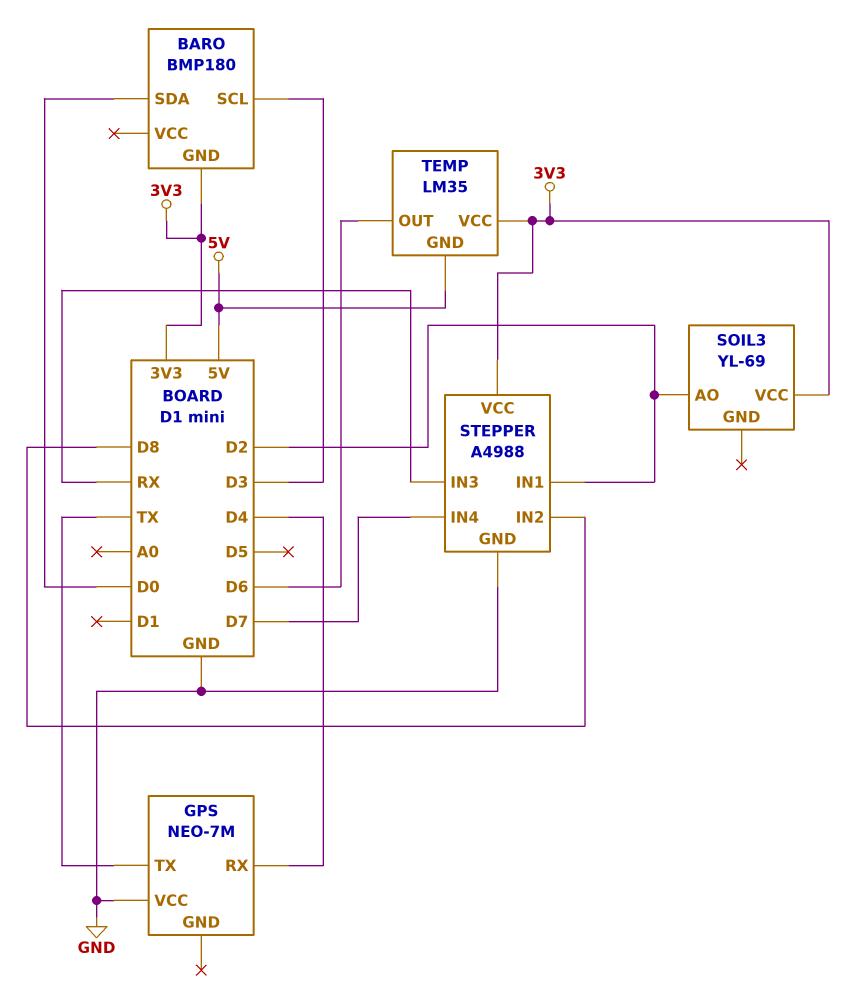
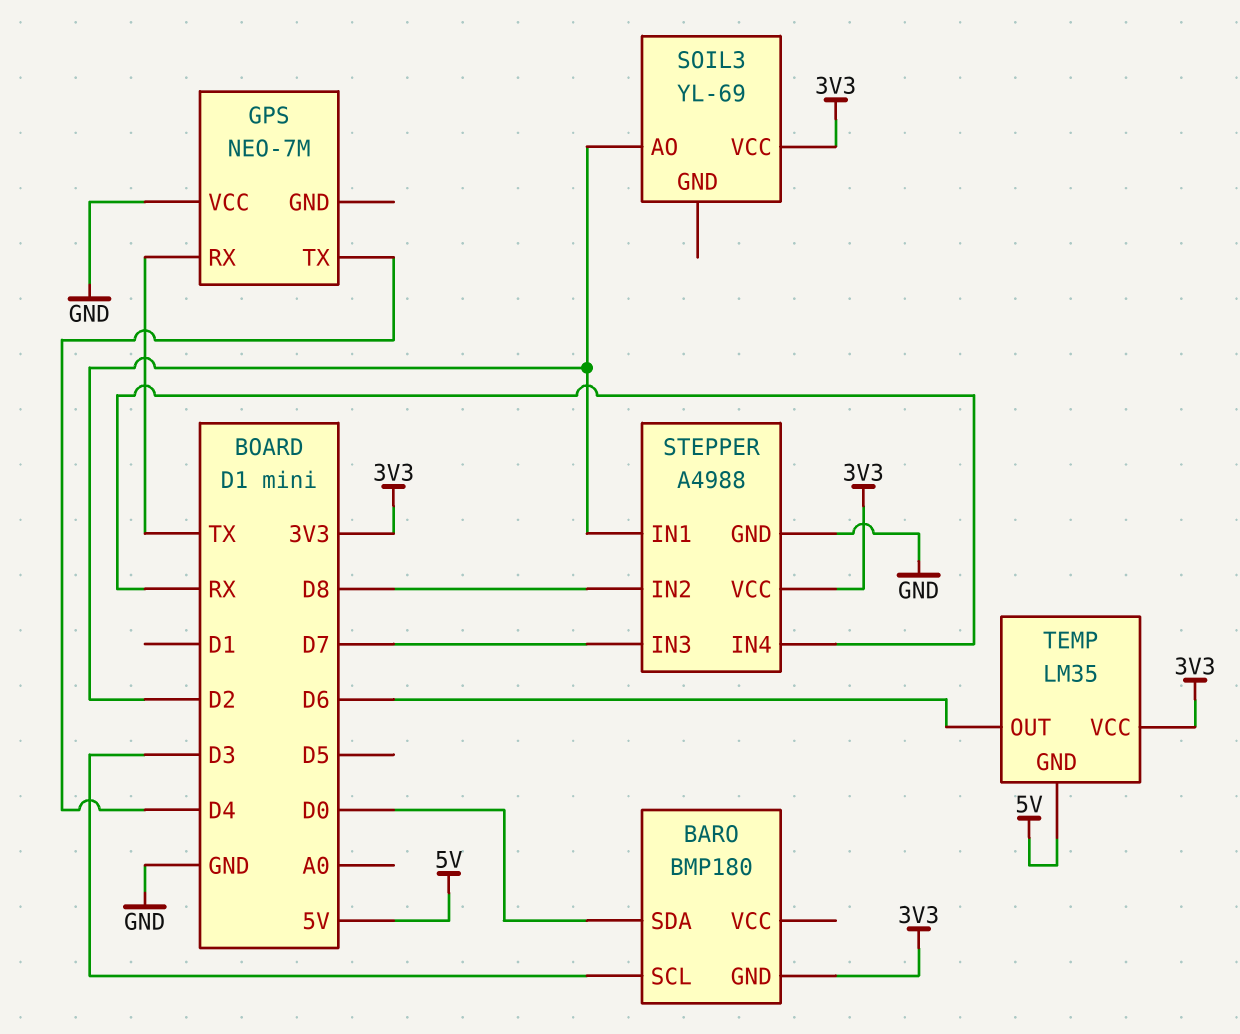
GPS pin RX: D4 -> TX
GPS pin TX: TX -> D4
STEPPER pin IN3: RX -> D7
STEPPER pin IN4: D7 -> RX

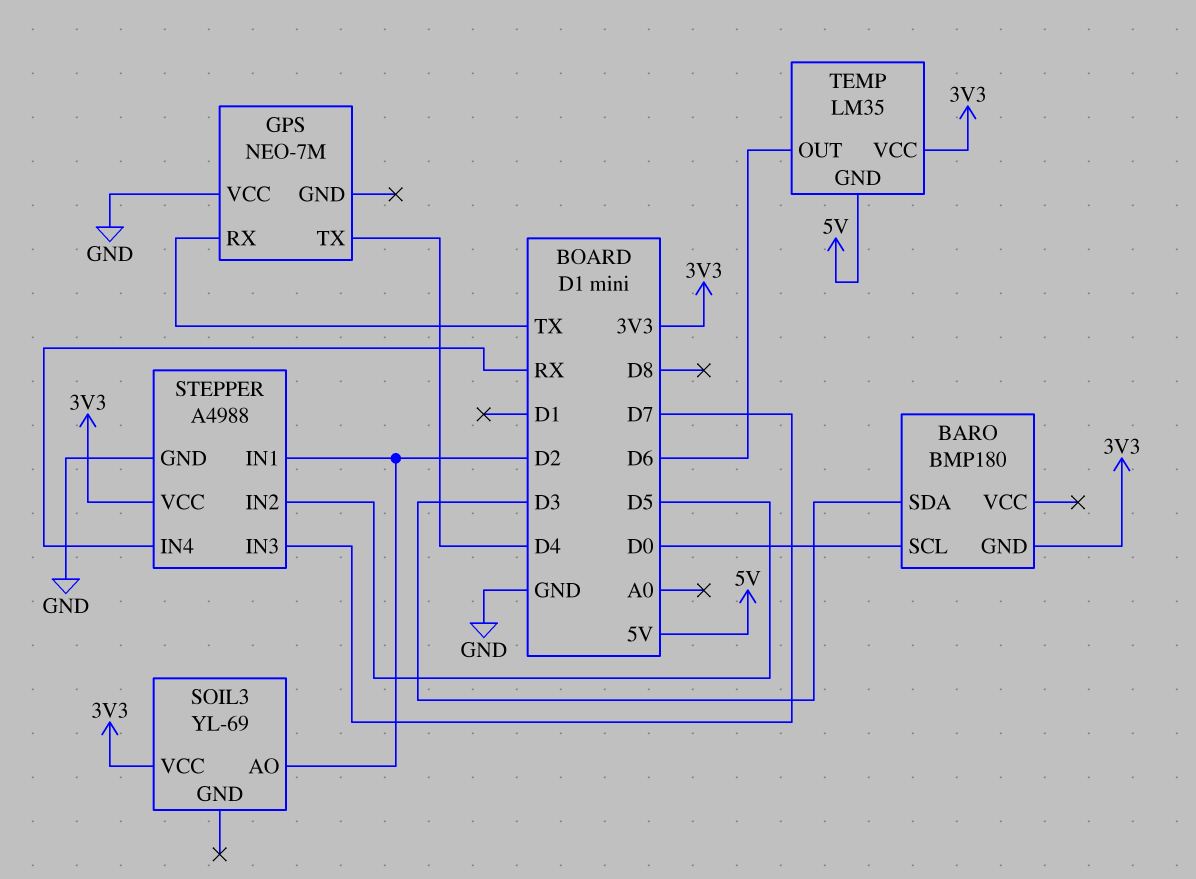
BARO pin SCL: D3 -> D0
BARO pin SDA: D0 -> D3
STEPPER pin IN2: D8 -> D5

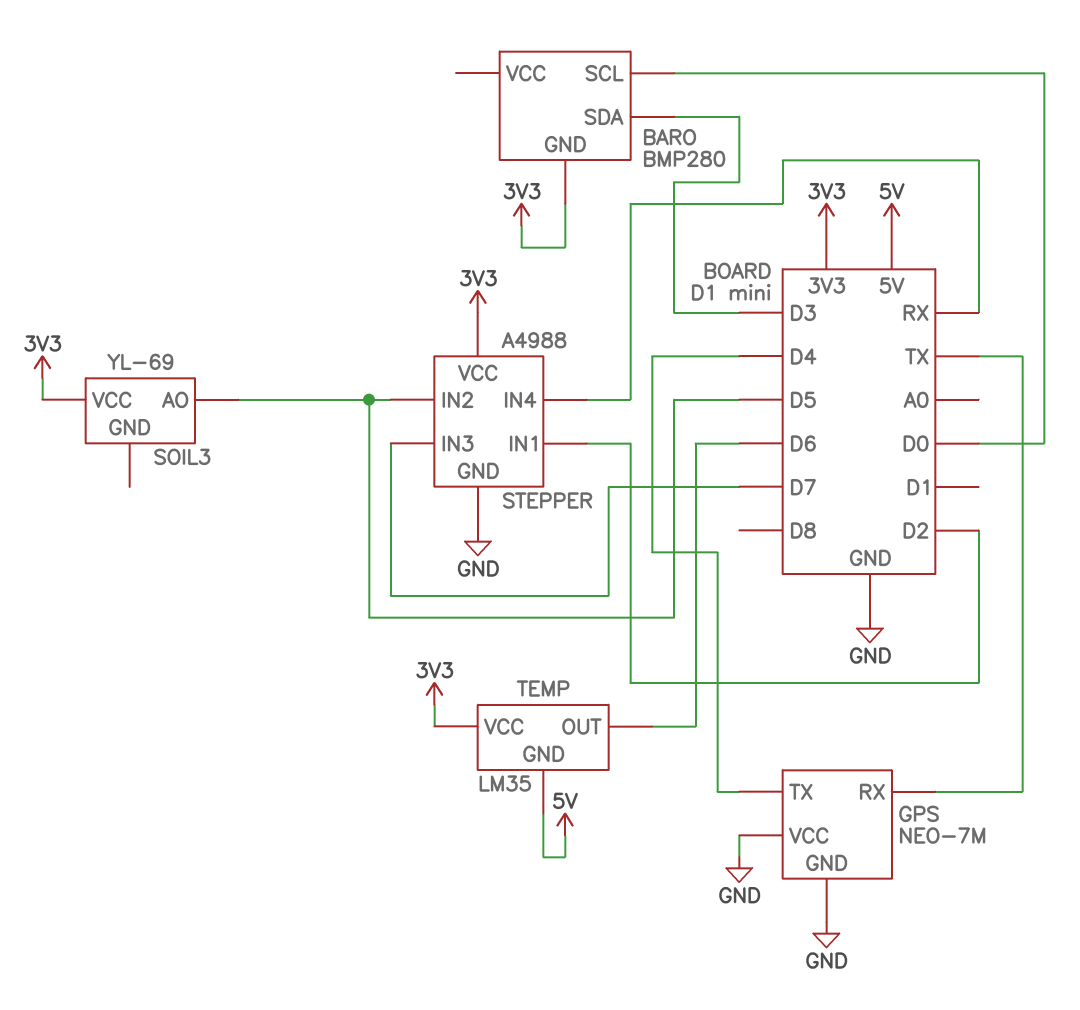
BARO: BMP180 -> BMP280
GPS pin GND: none -> GND
SOIL3 pin AO: D2 -> D5

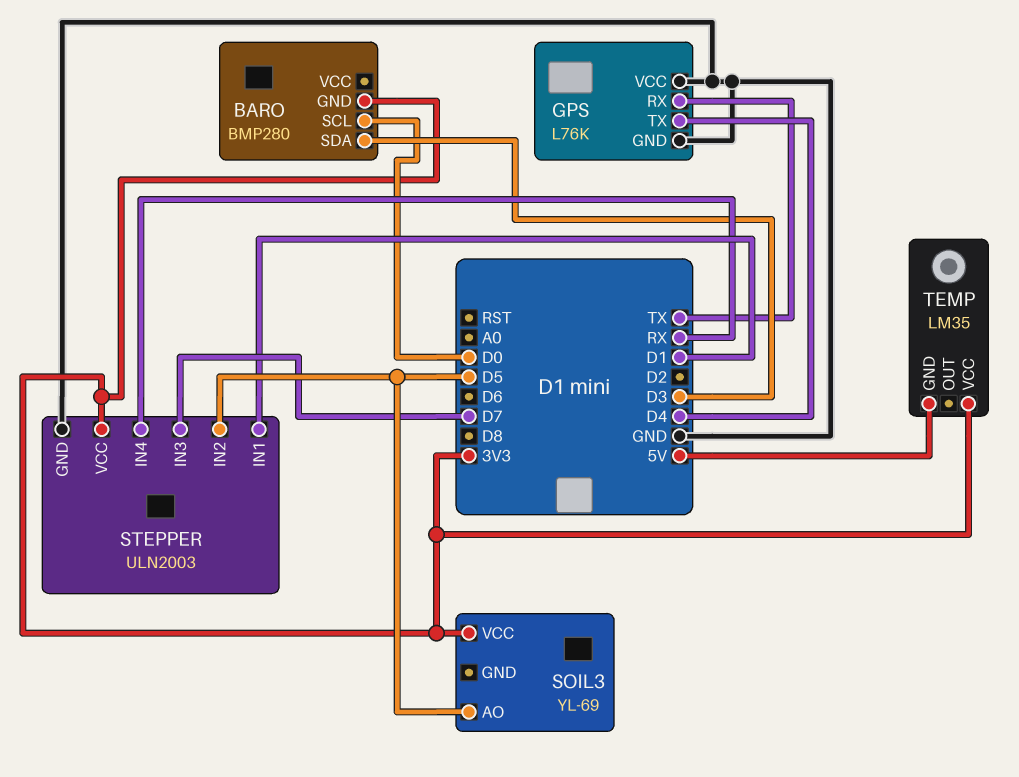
GPS: NEO-7M -> L76K
STEPPER: A4988 -> ULN2003
STEPPER pin IN1: D2 -> D1
TEMP pin OUT: D6 -> none

